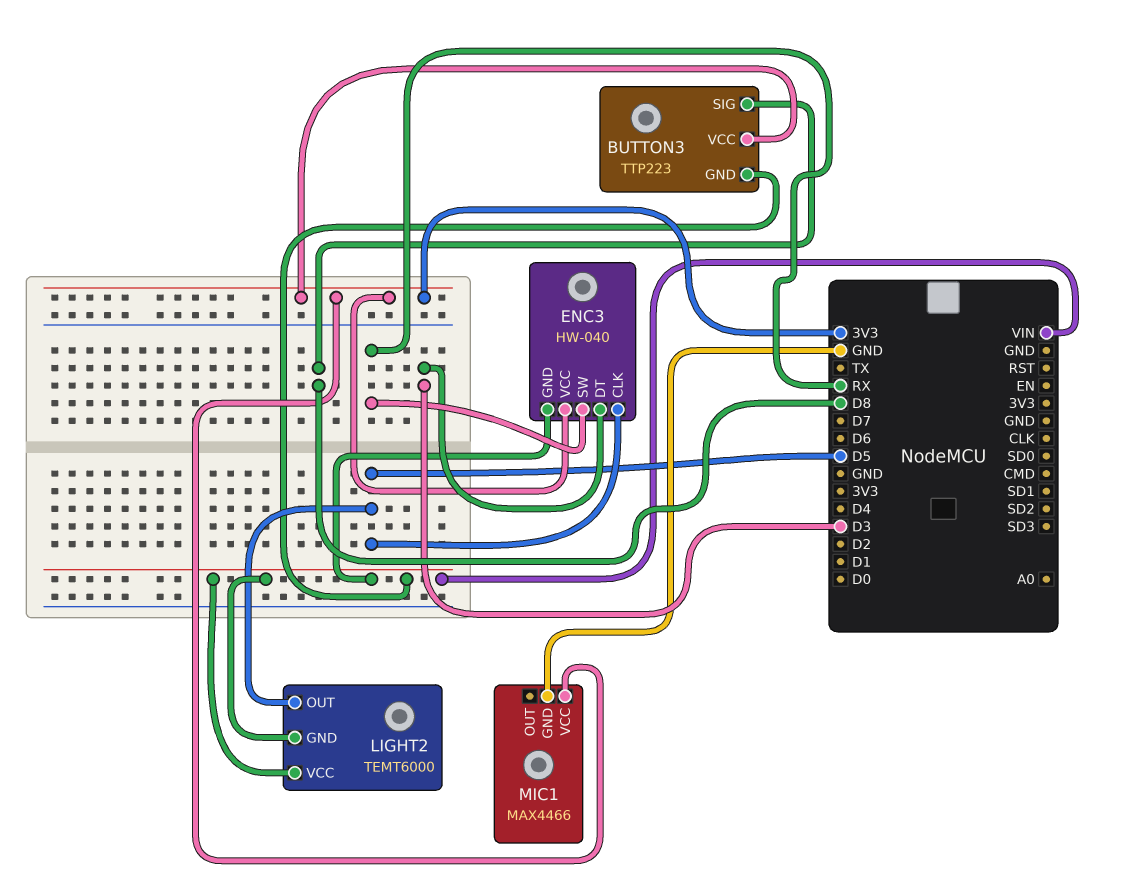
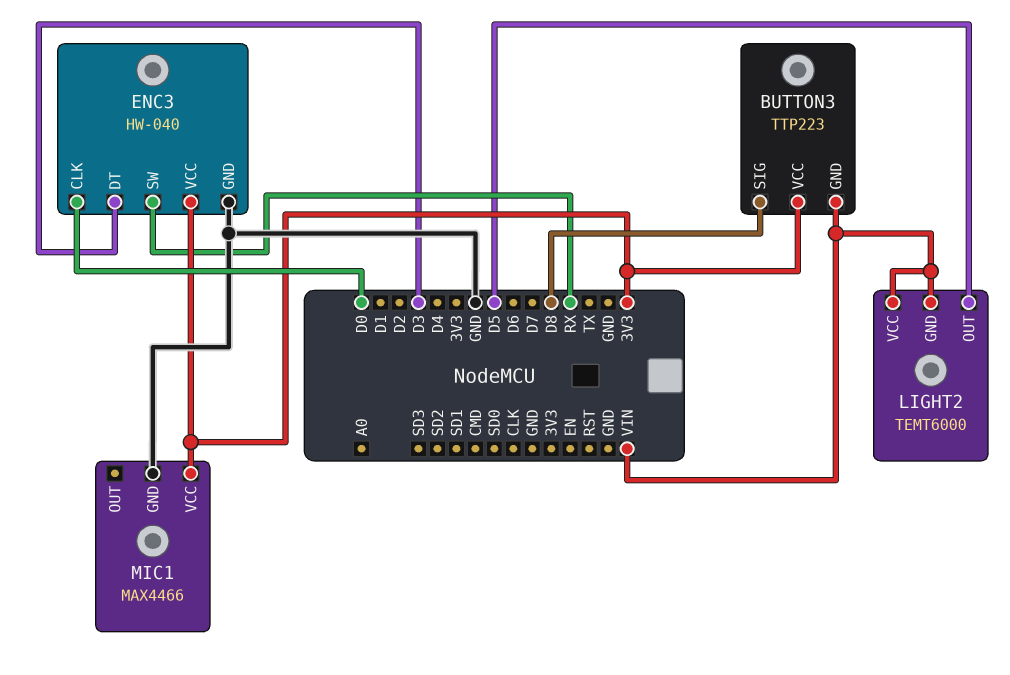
ENC3 pin CLK: D5 -> D0
ENC3 pin GND: VIN -> GND

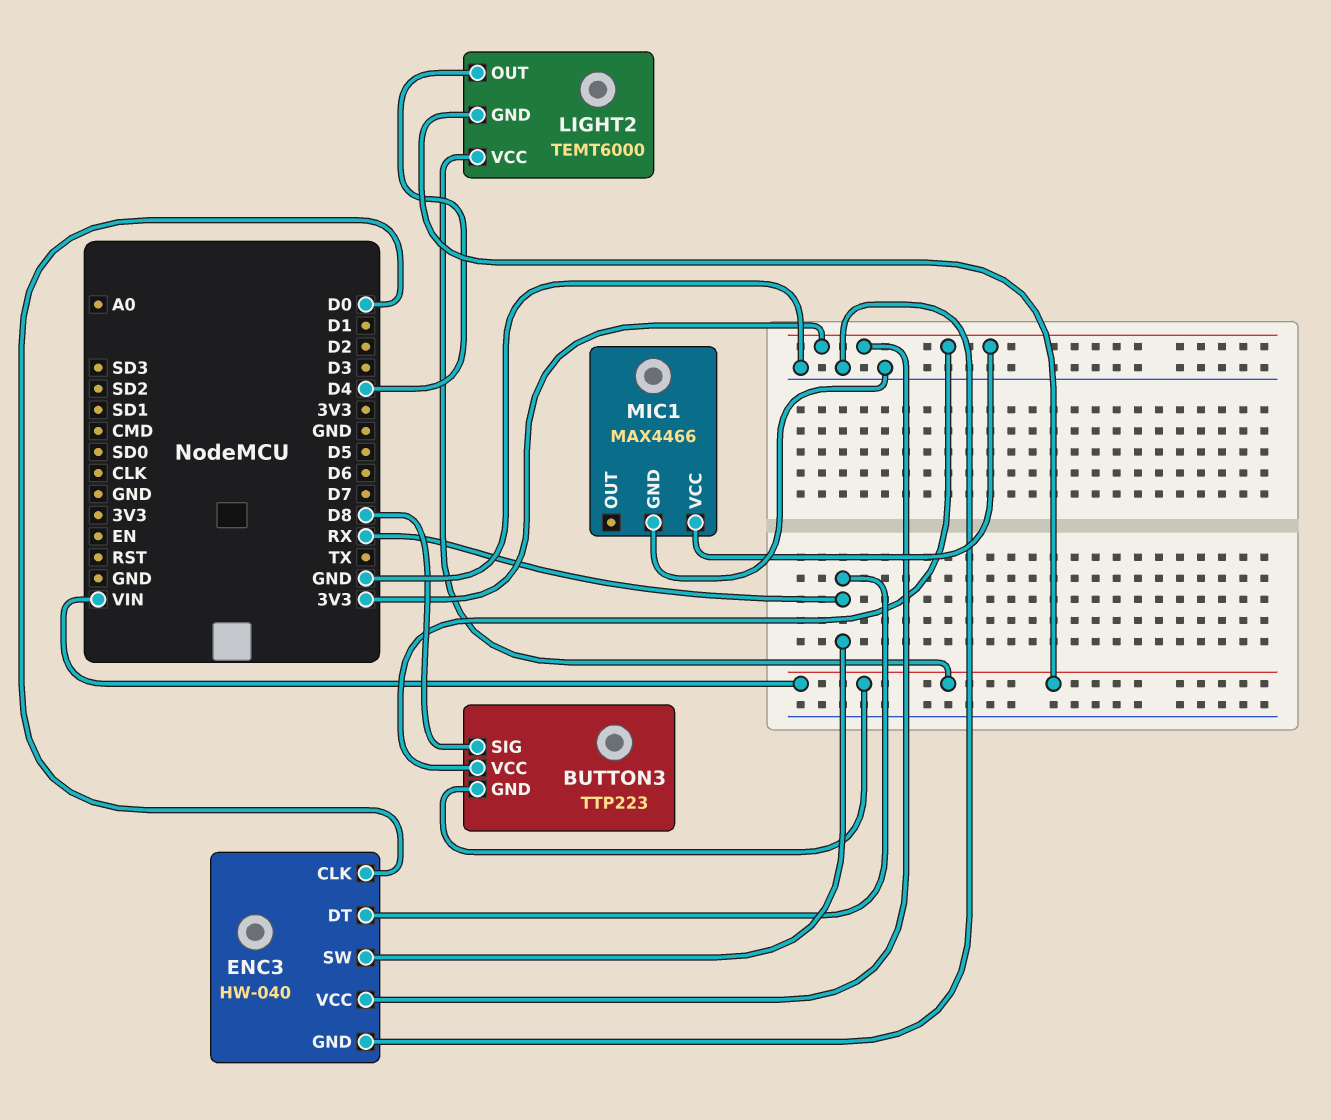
ENC3 pin DT: D3 -> RX
LIGHT2 pin OUT: D5 -> D4

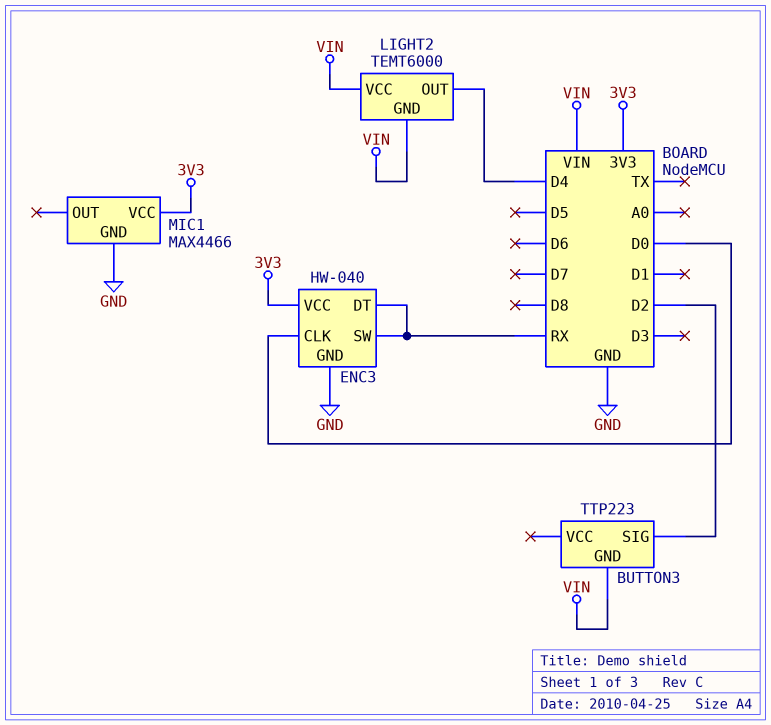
BUTTON3 pin SIG: D8 -> D2
BUTTON3 pin VCC: 3V3 -> none

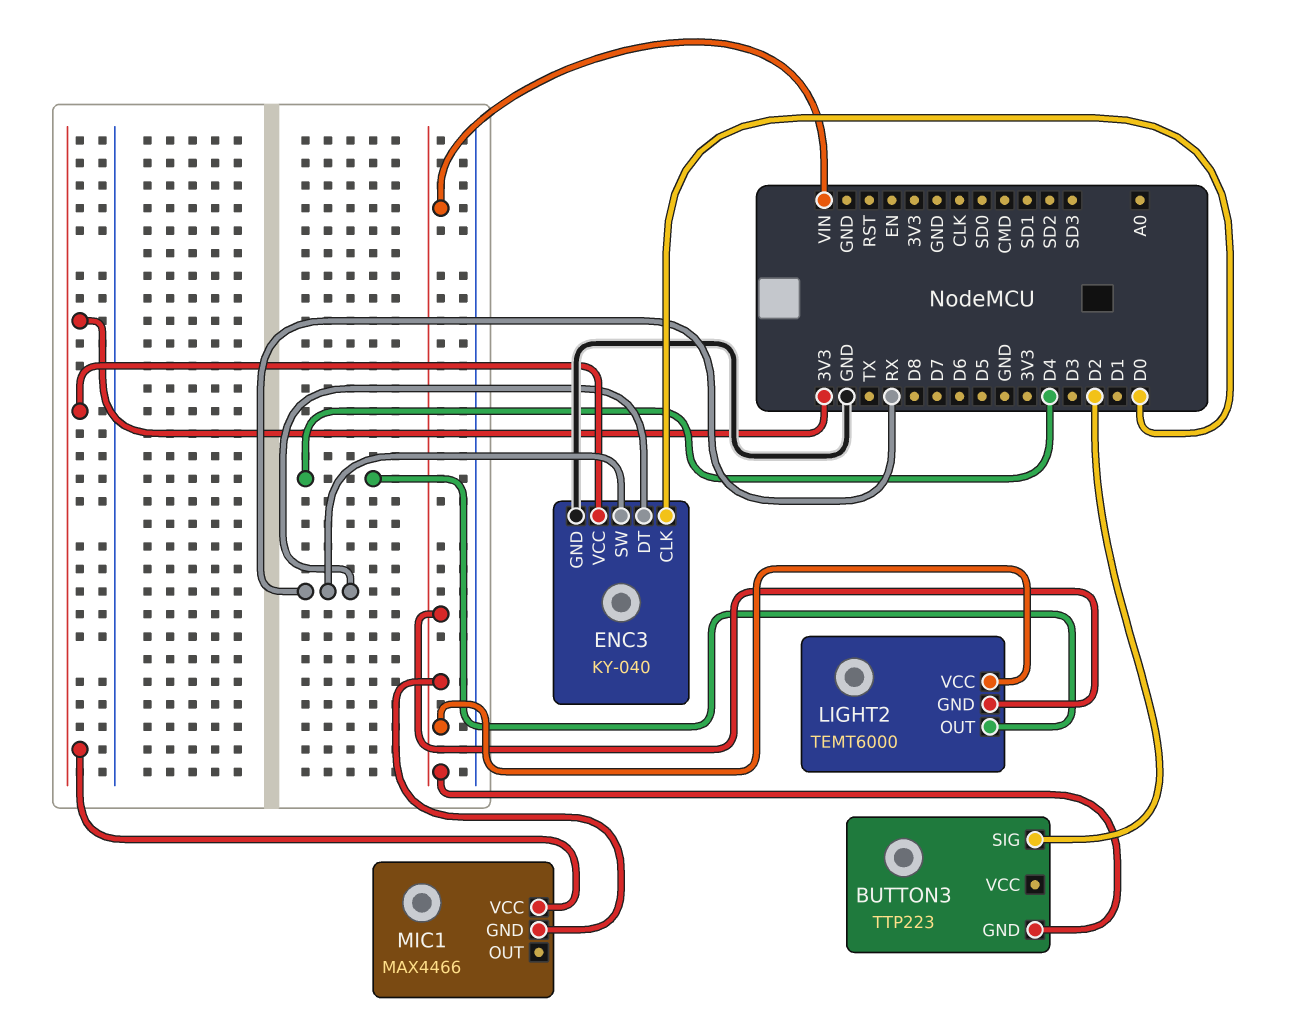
ENC3: HW-040 -> KY-040
MIC1 pin GND: GND -> VIN

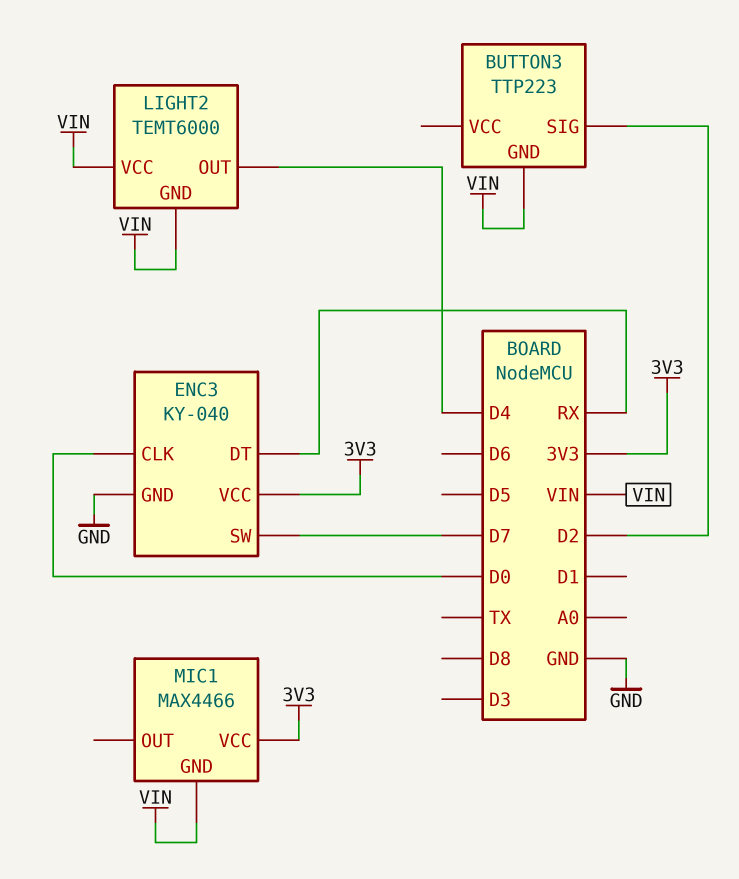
ENC3 pin SW: RX -> D7

